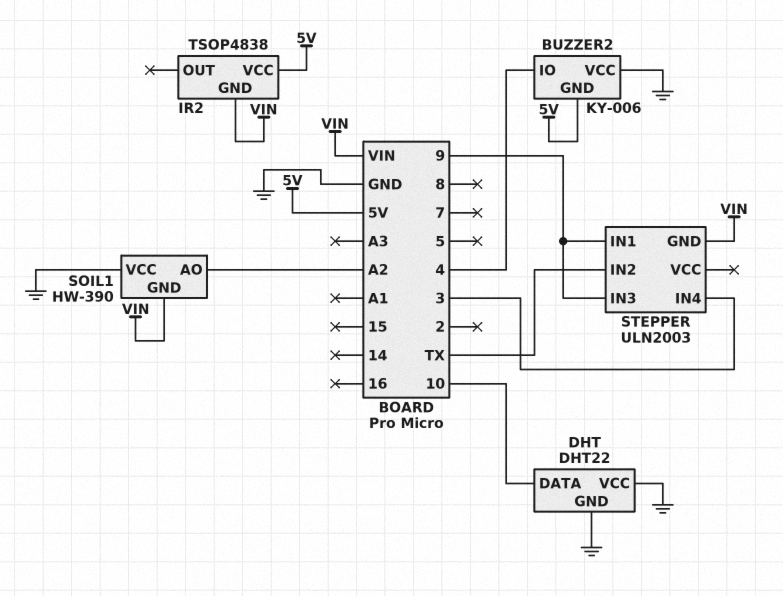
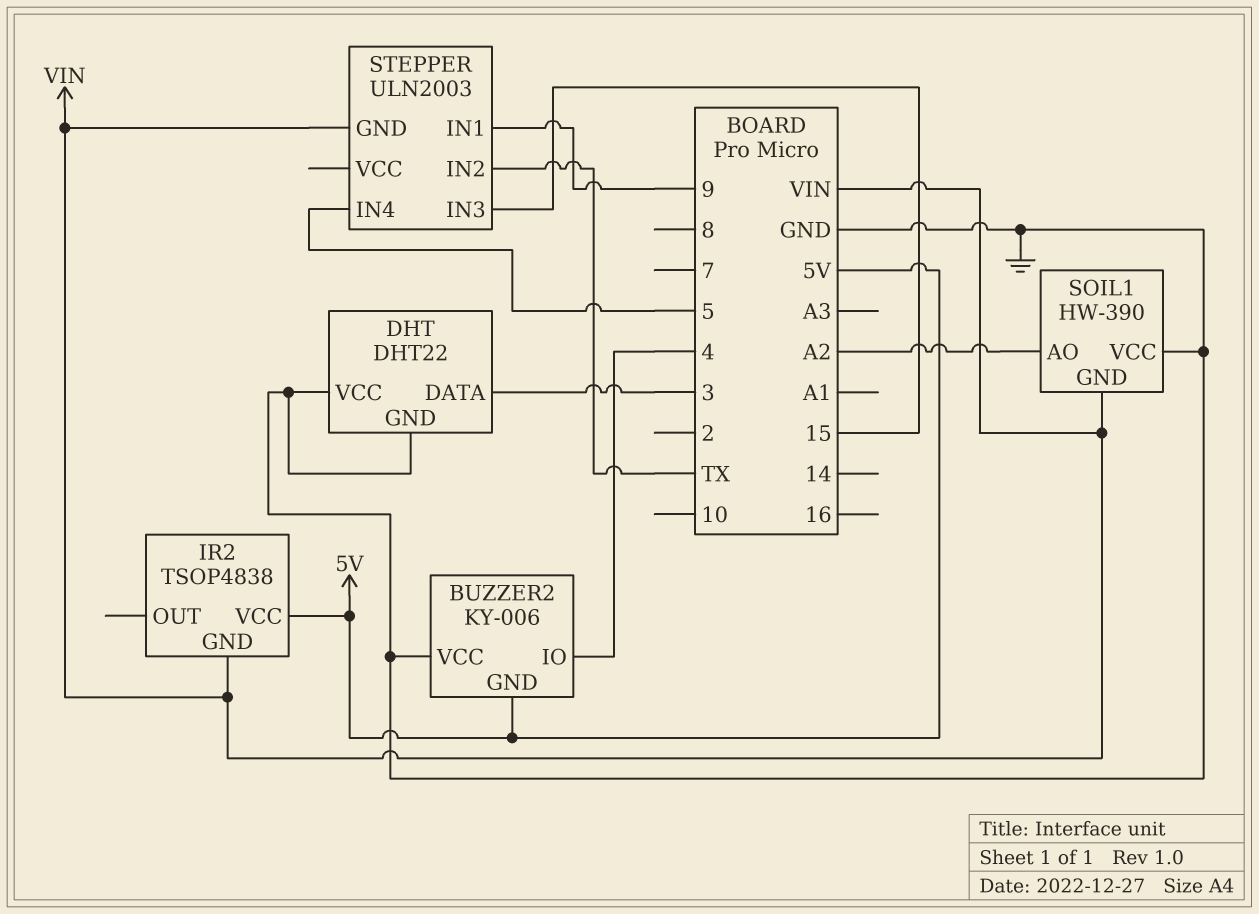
DHT pin DATA: 10 -> 3
STEPPER pin IN3: 9 -> 15
STEPPER pin IN4: 3 -> 5

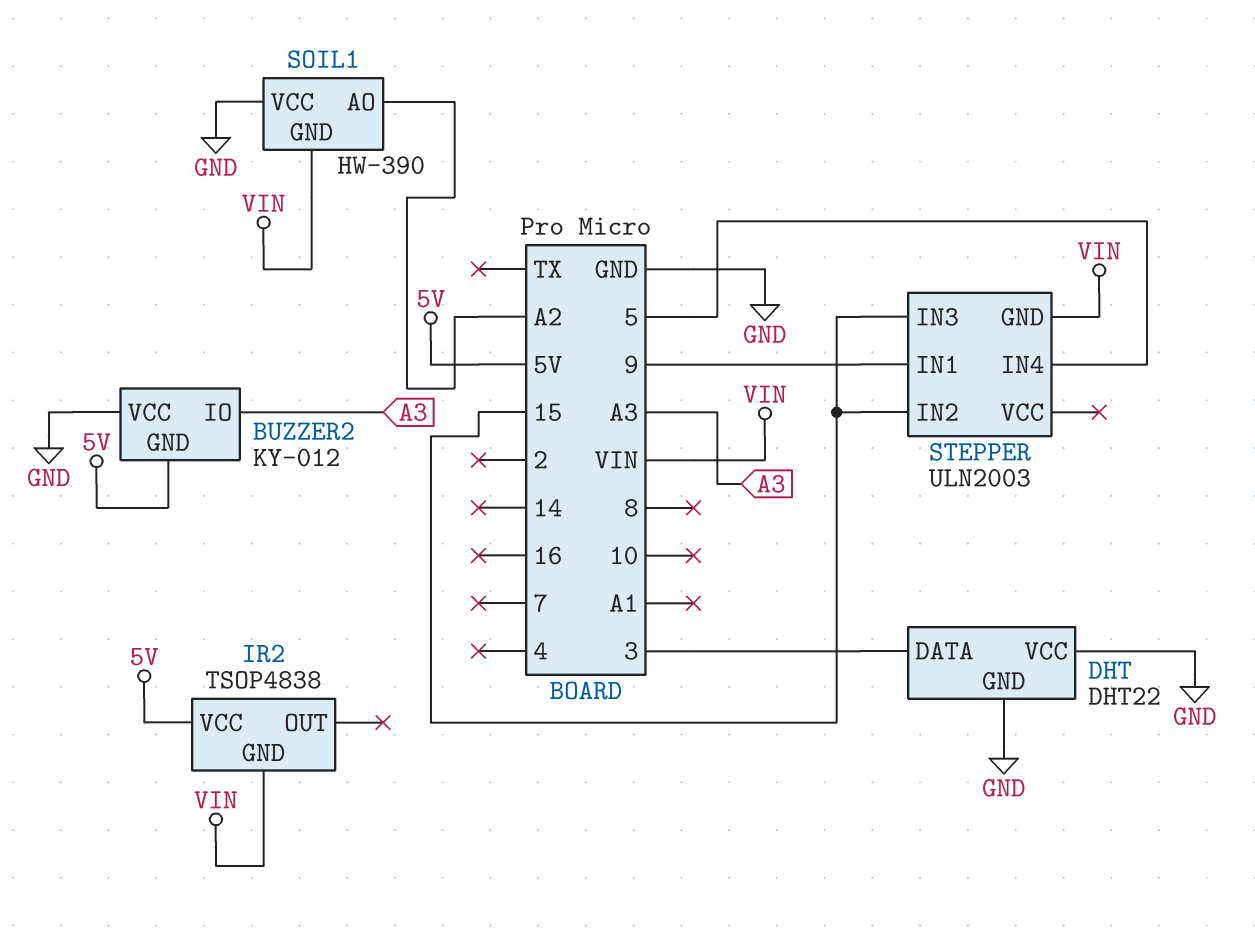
BUZZER2: KY-006 -> KY-012
BUZZER2 pin IO: 4 -> A3
STEPPER pin IN2: TX -> 15

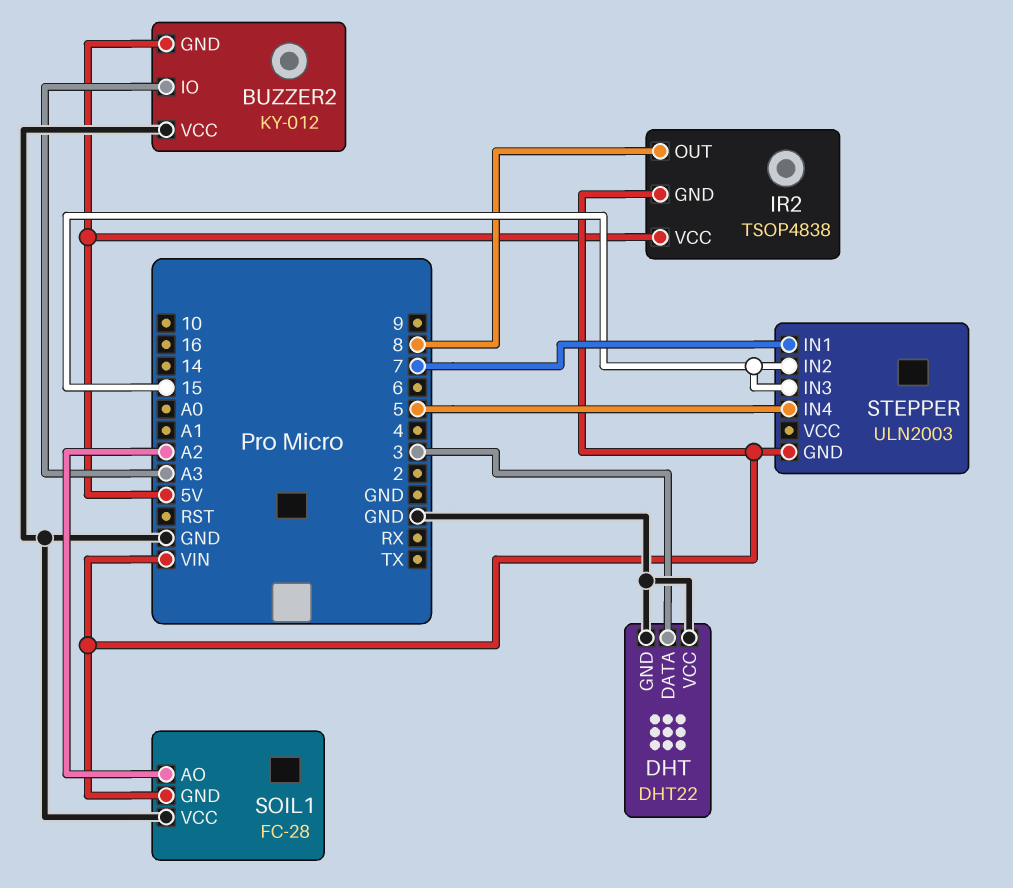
IR2 pin OUT: none -> 8
SOIL1: HW-390 -> FC-28
STEPPER pin IN1: 9 -> 7

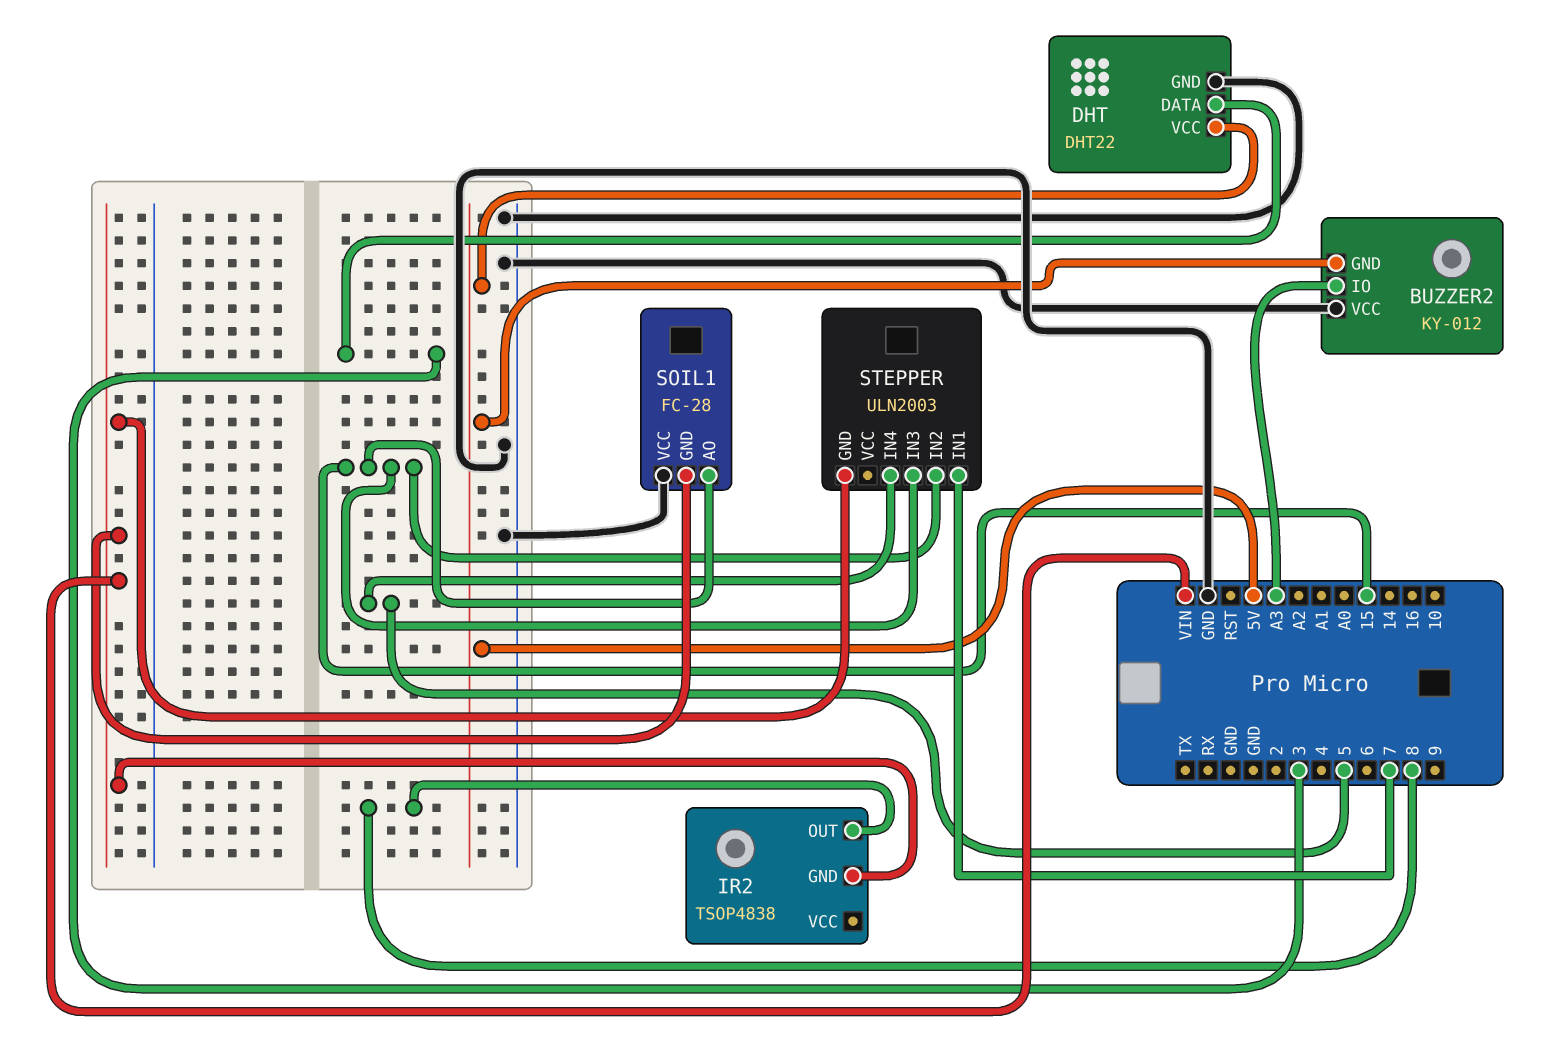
DHT pin VCC: GND -> 5V
IR2 pin VCC: 5V -> none
SOIL1 pin AO: A2 -> 15

